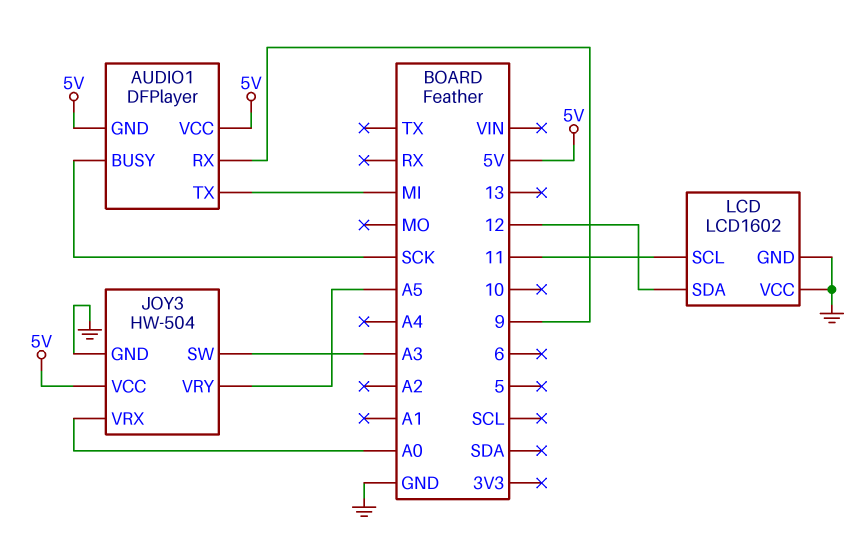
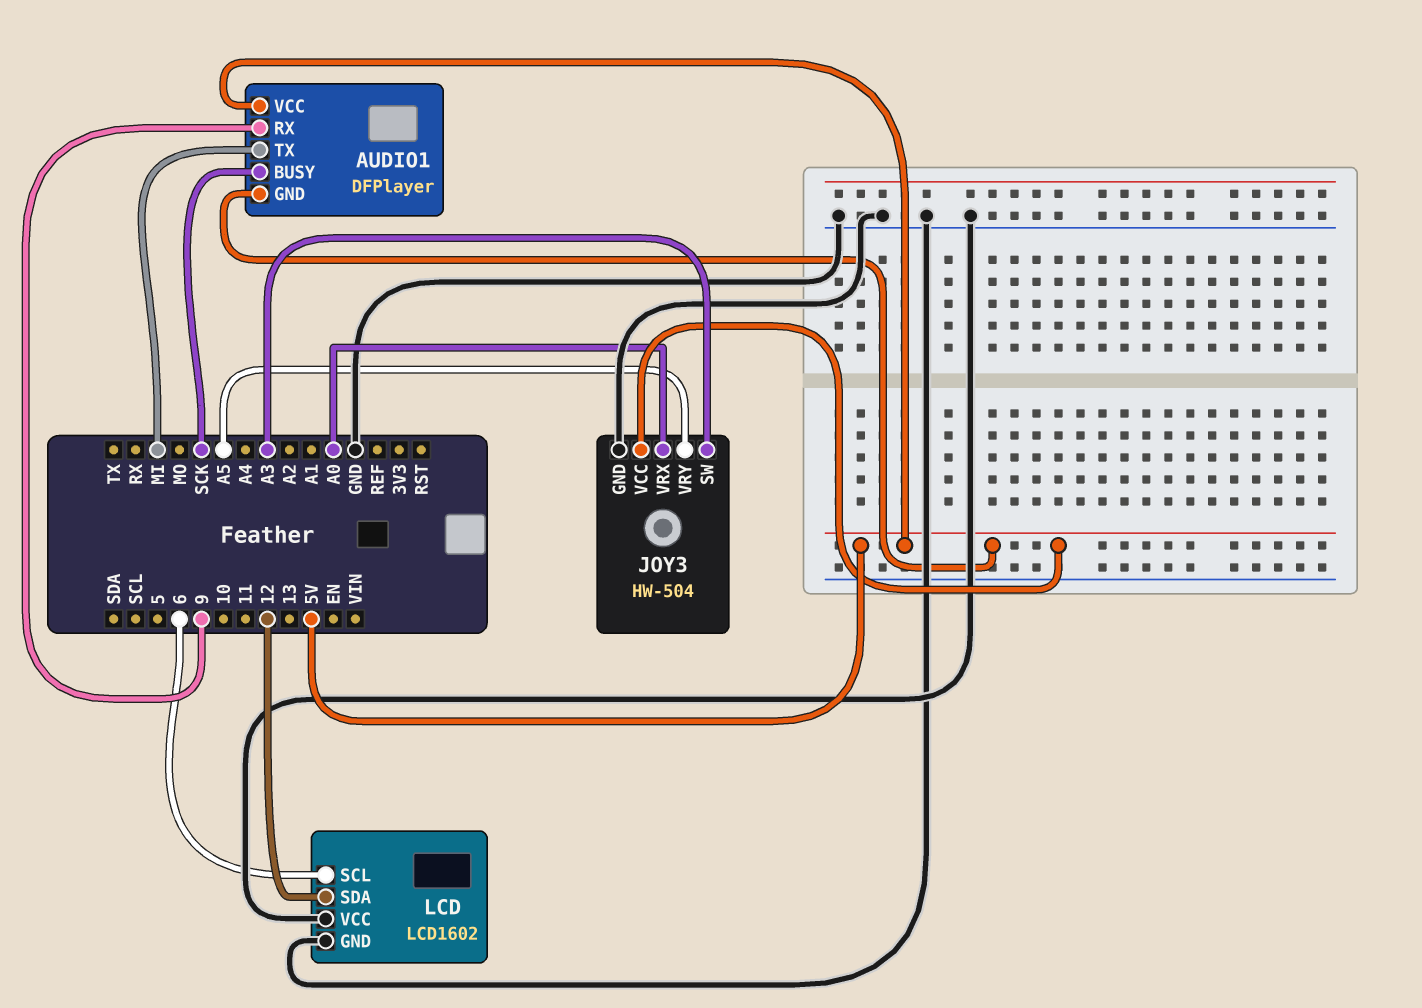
LCD pin SCL: 11 -> 6

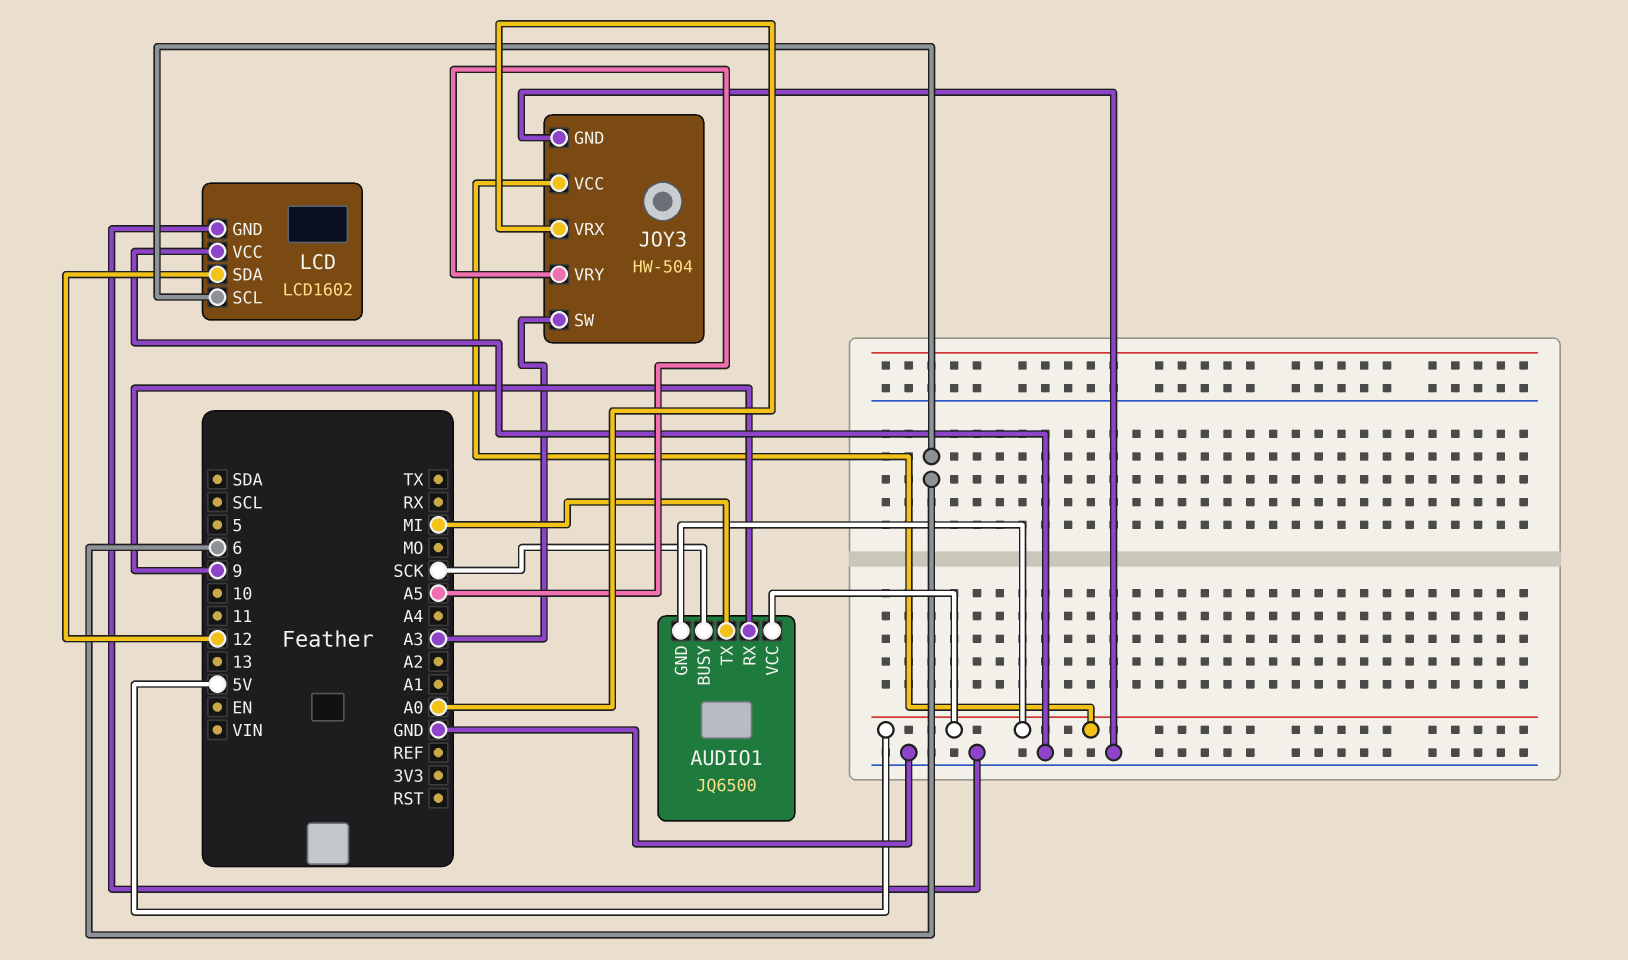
AUDIO1: DFPlayer -> JQ6500

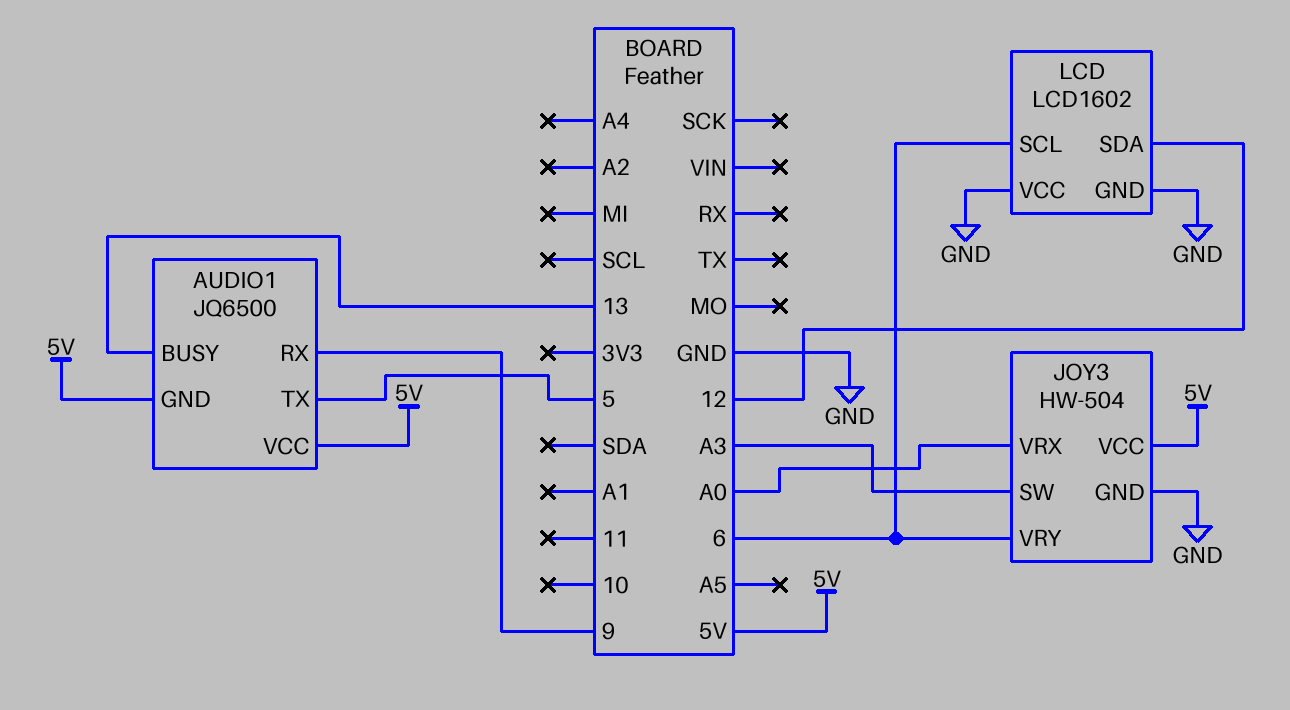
AUDIO1 pin BUSY: SCK -> 13
AUDIO1 pin TX: MI -> 5
JOY3 pin VRY: A5 -> 6

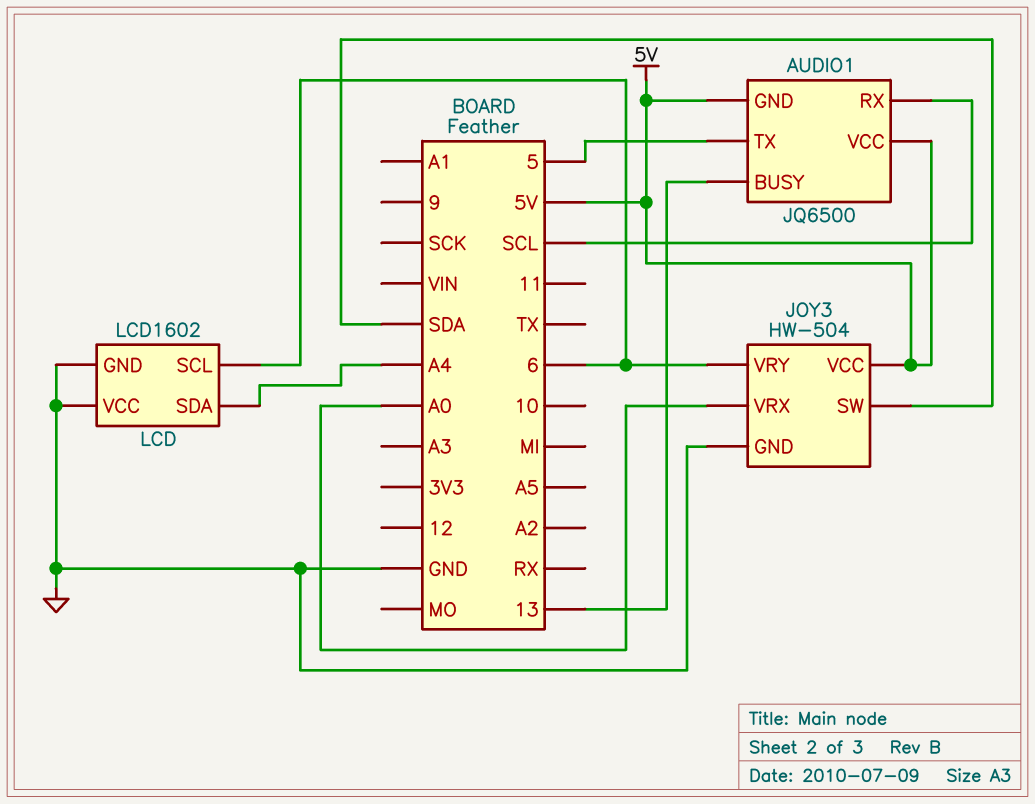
AUDIO1 pin RX: 9 -> SCL
JOY3 pin SW: A3 -> SDA
LCD pin SDA: 12 -> A4

